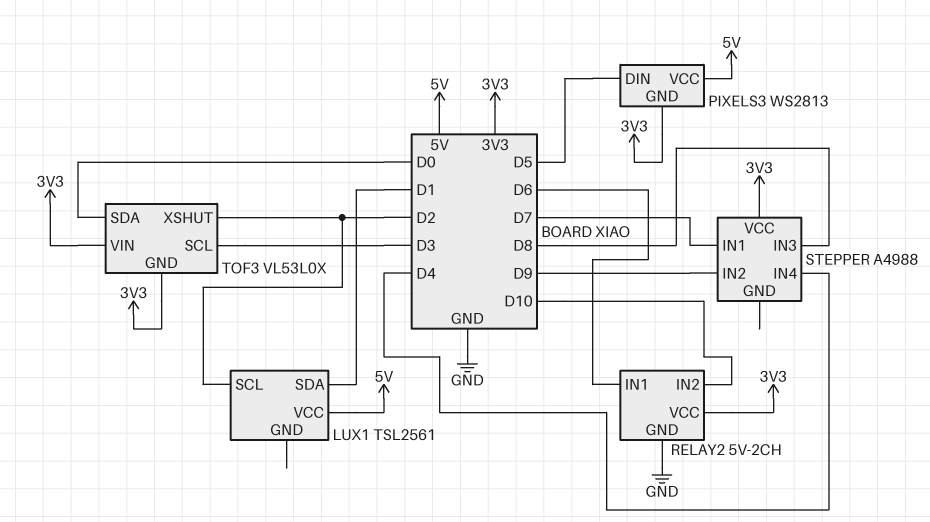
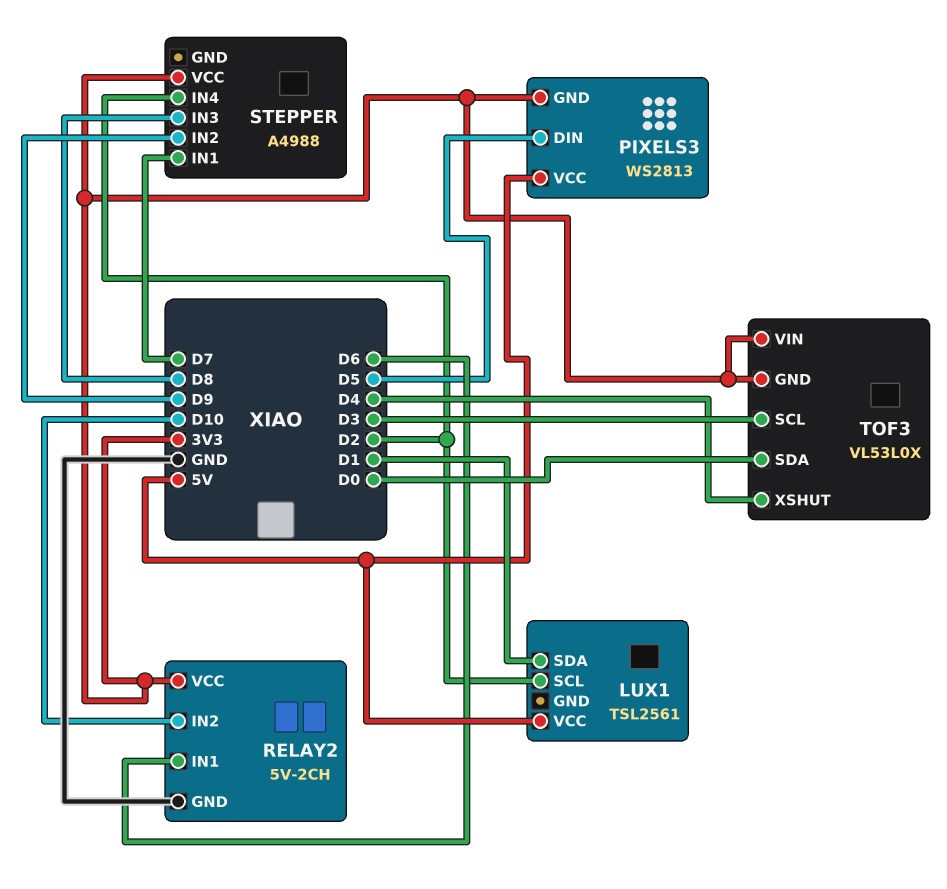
STEPPER pin IN4: D4 -> D2
TOF3 pin XSHUT: D2 -> D4

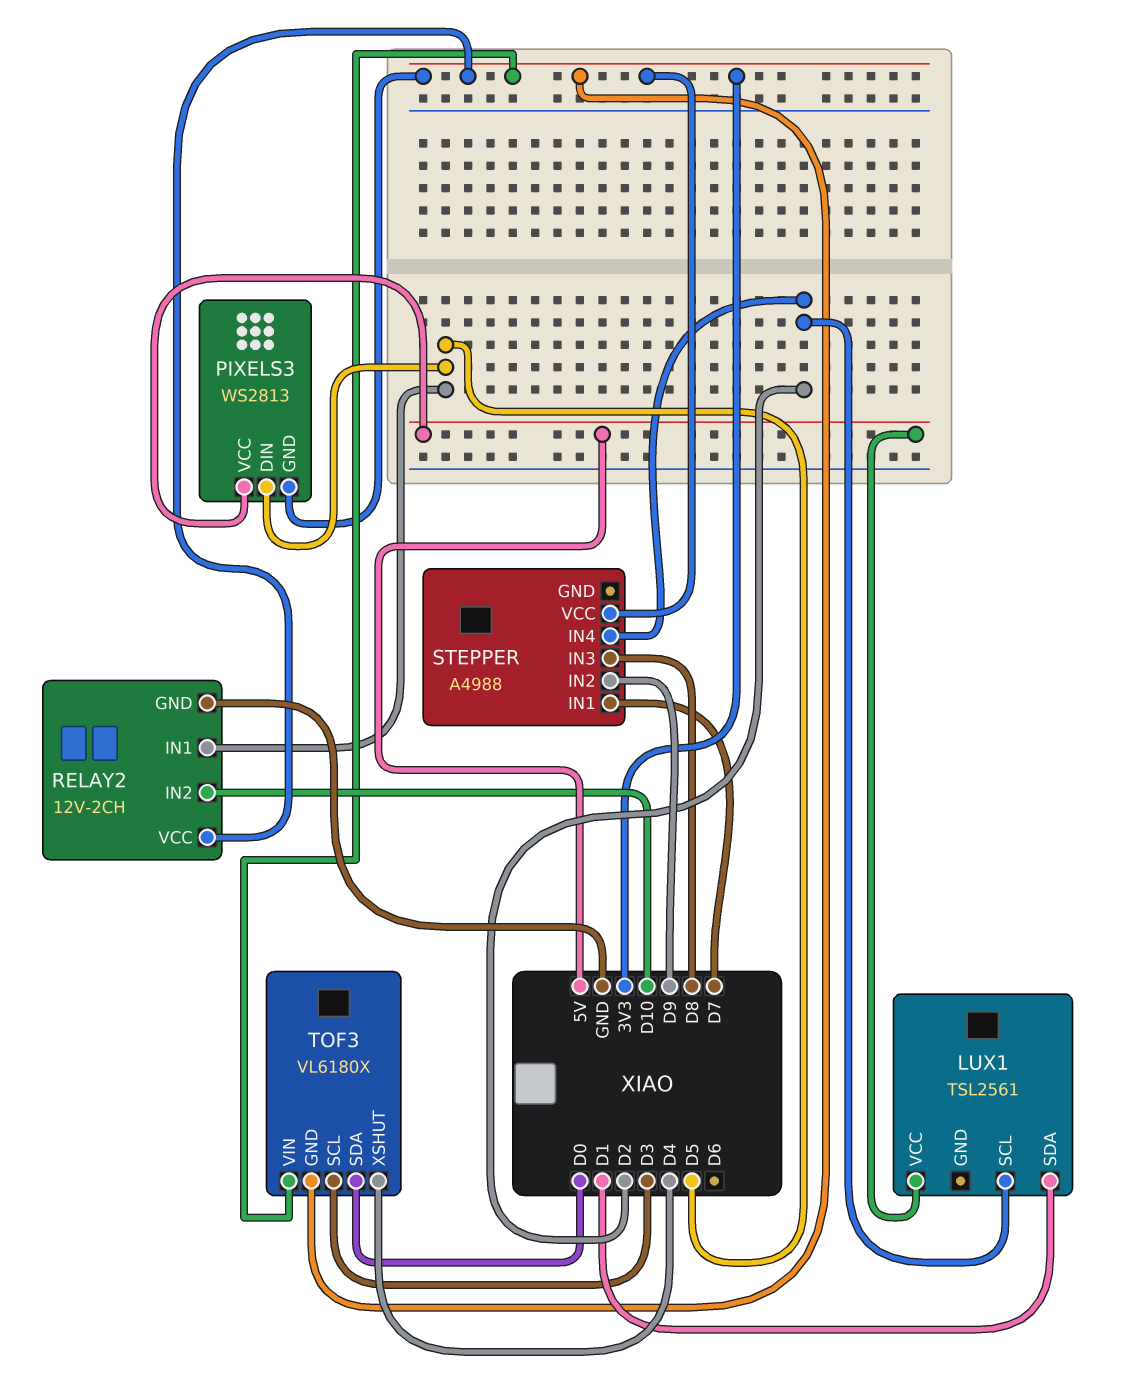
RELAY2: 5V-2CH -> 12V-2CH
RELAY2 pin IN1: D6 -> D5
TOF3: VL53L0X -> VL6180X

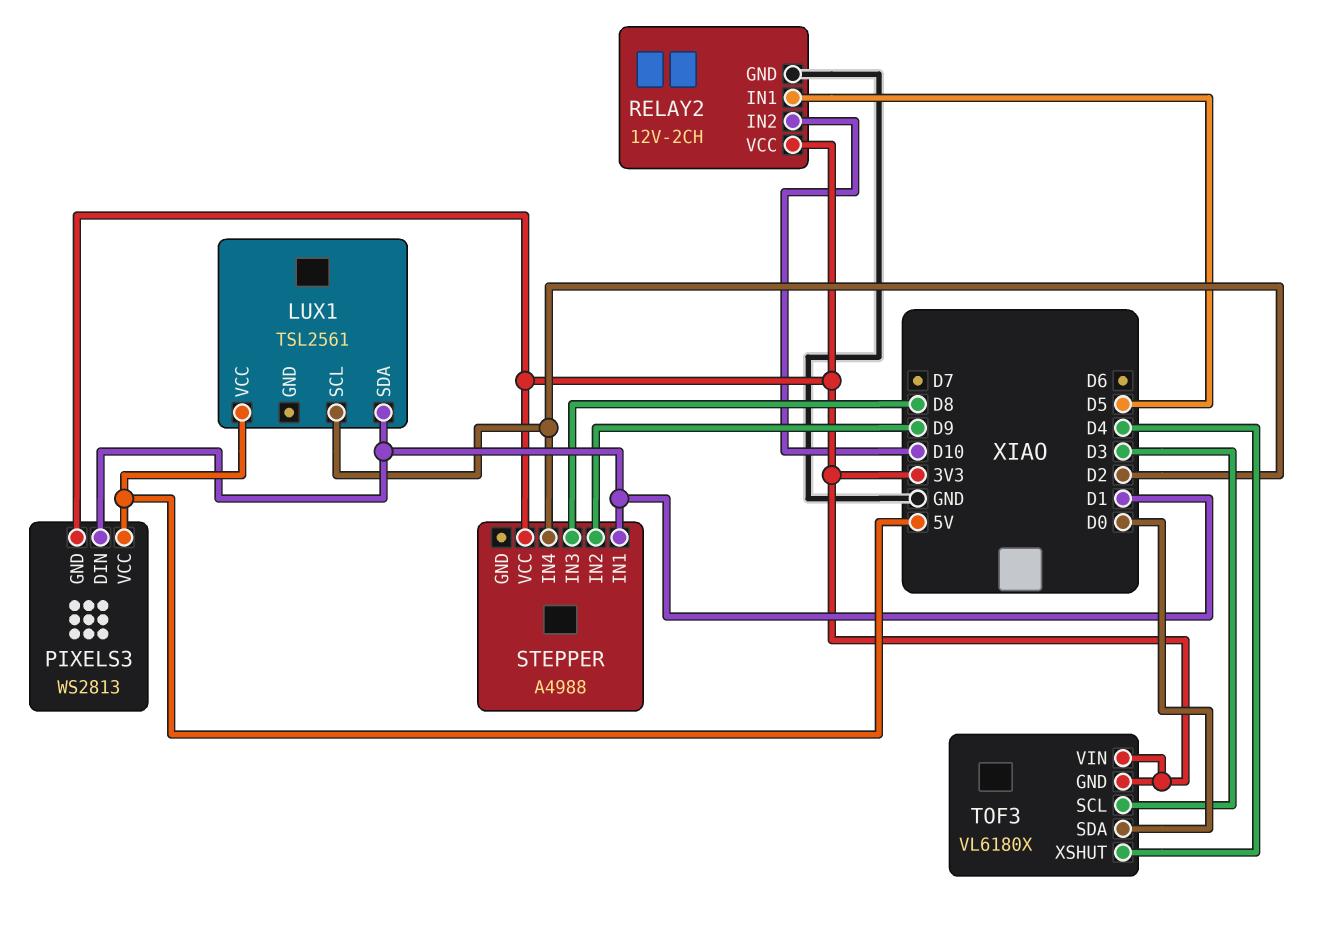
PIXELS3 pin DIN: D5 -> D1
STEPPER pin IN1: D7 -> D1

